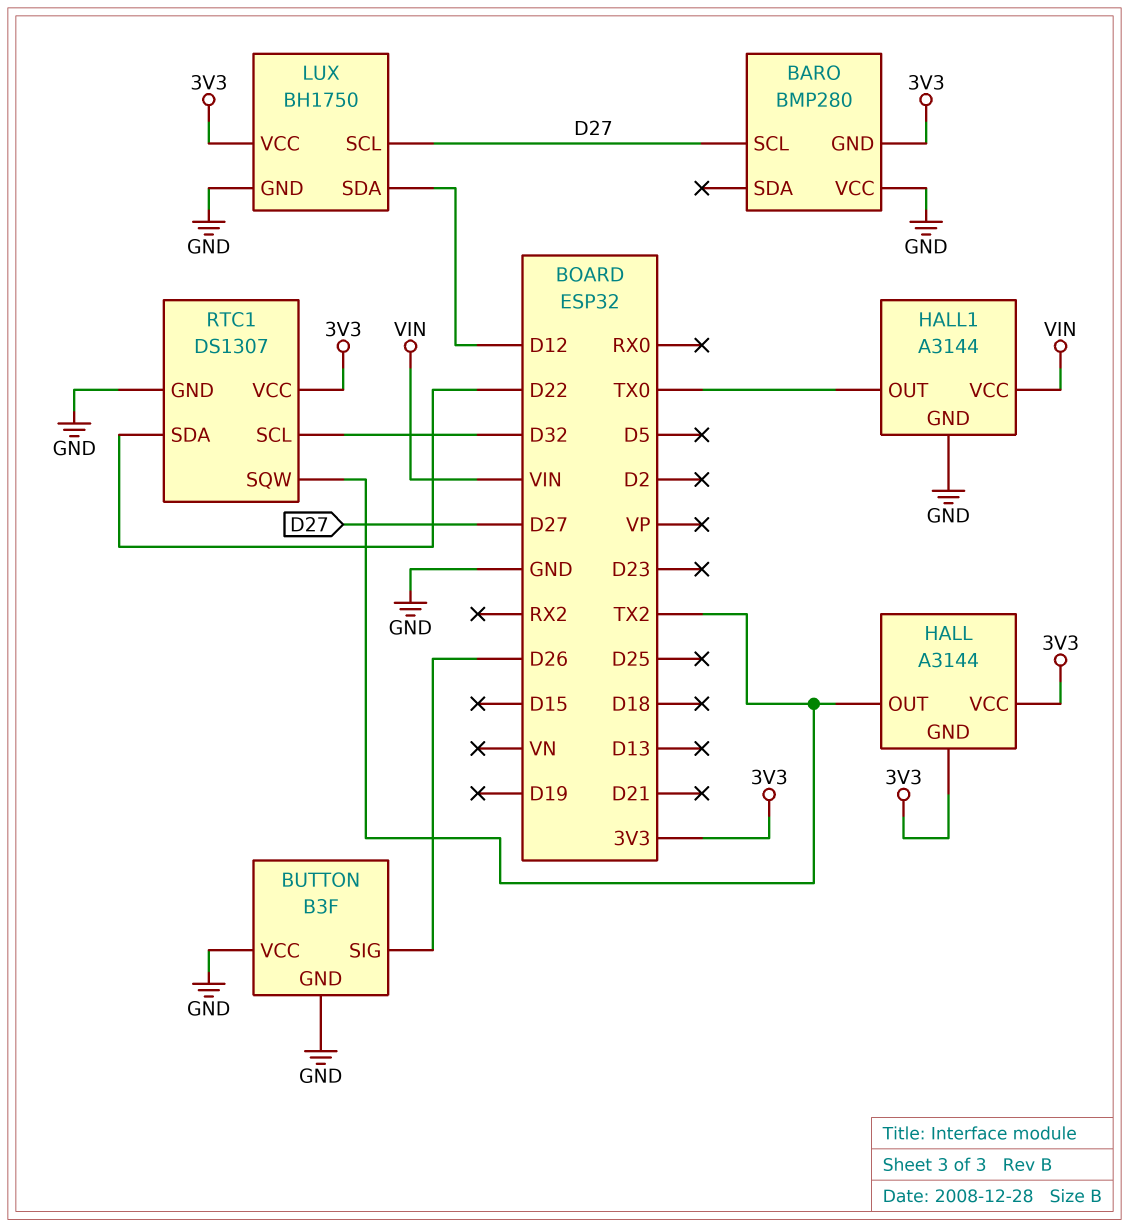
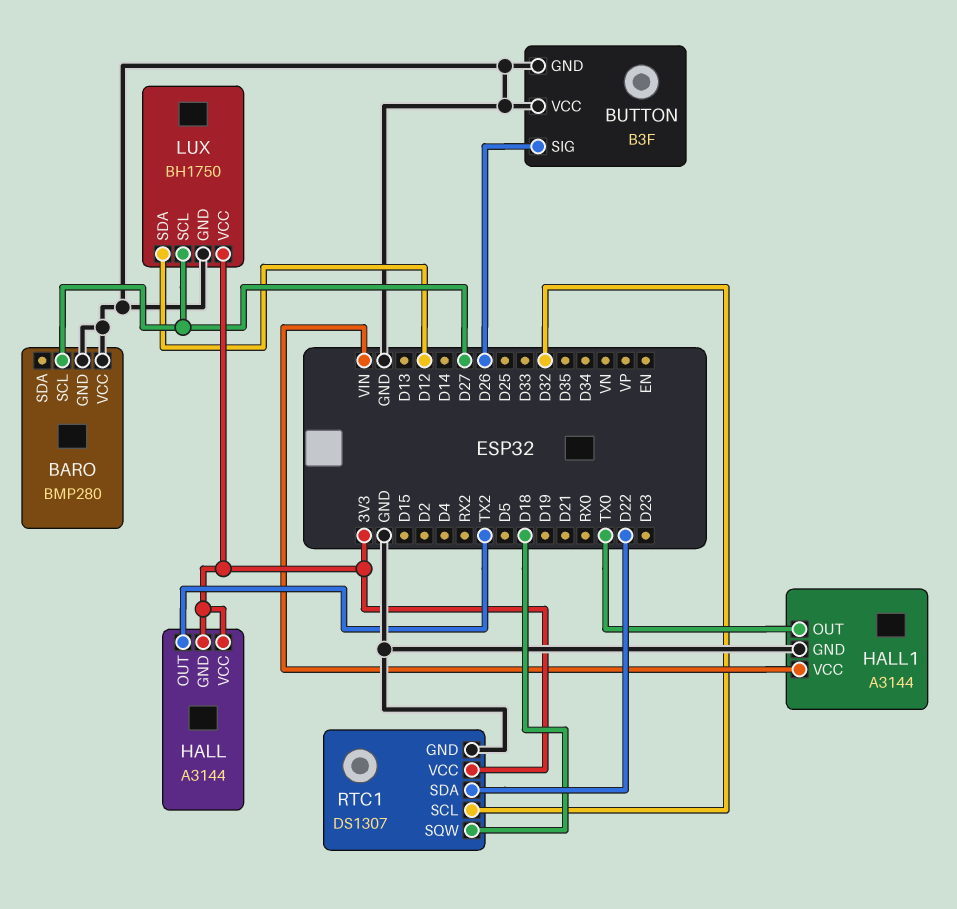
BARO pin GND: 3V3 -> GND
RTC1 pin SQW: TX2 -> D18

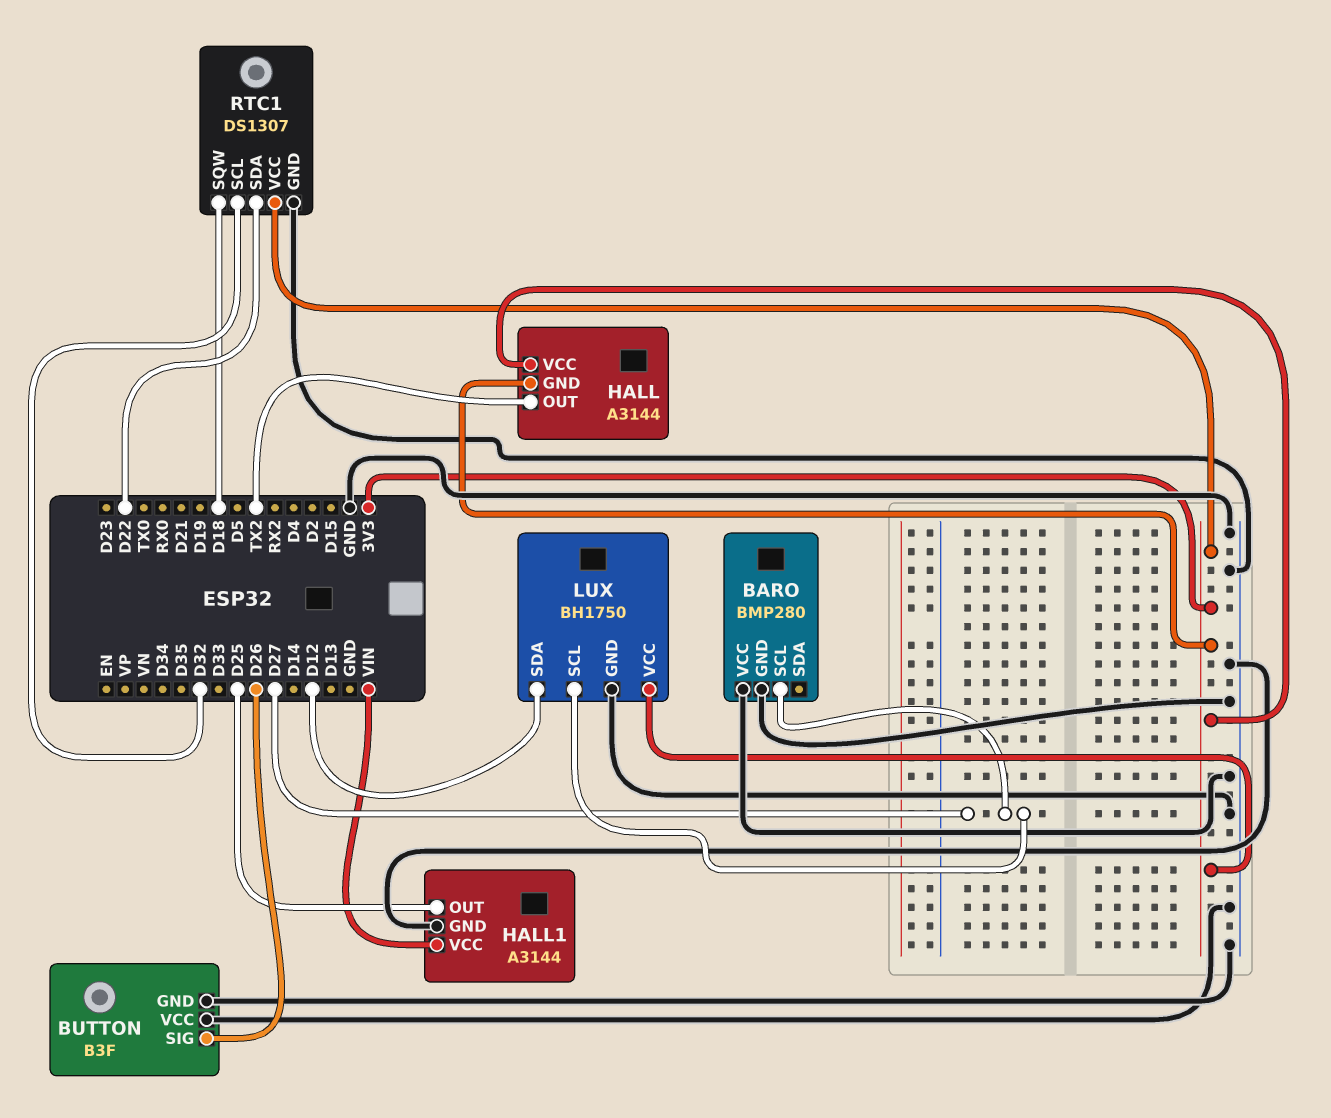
HALL1 pin OUT: TX0 -> D25

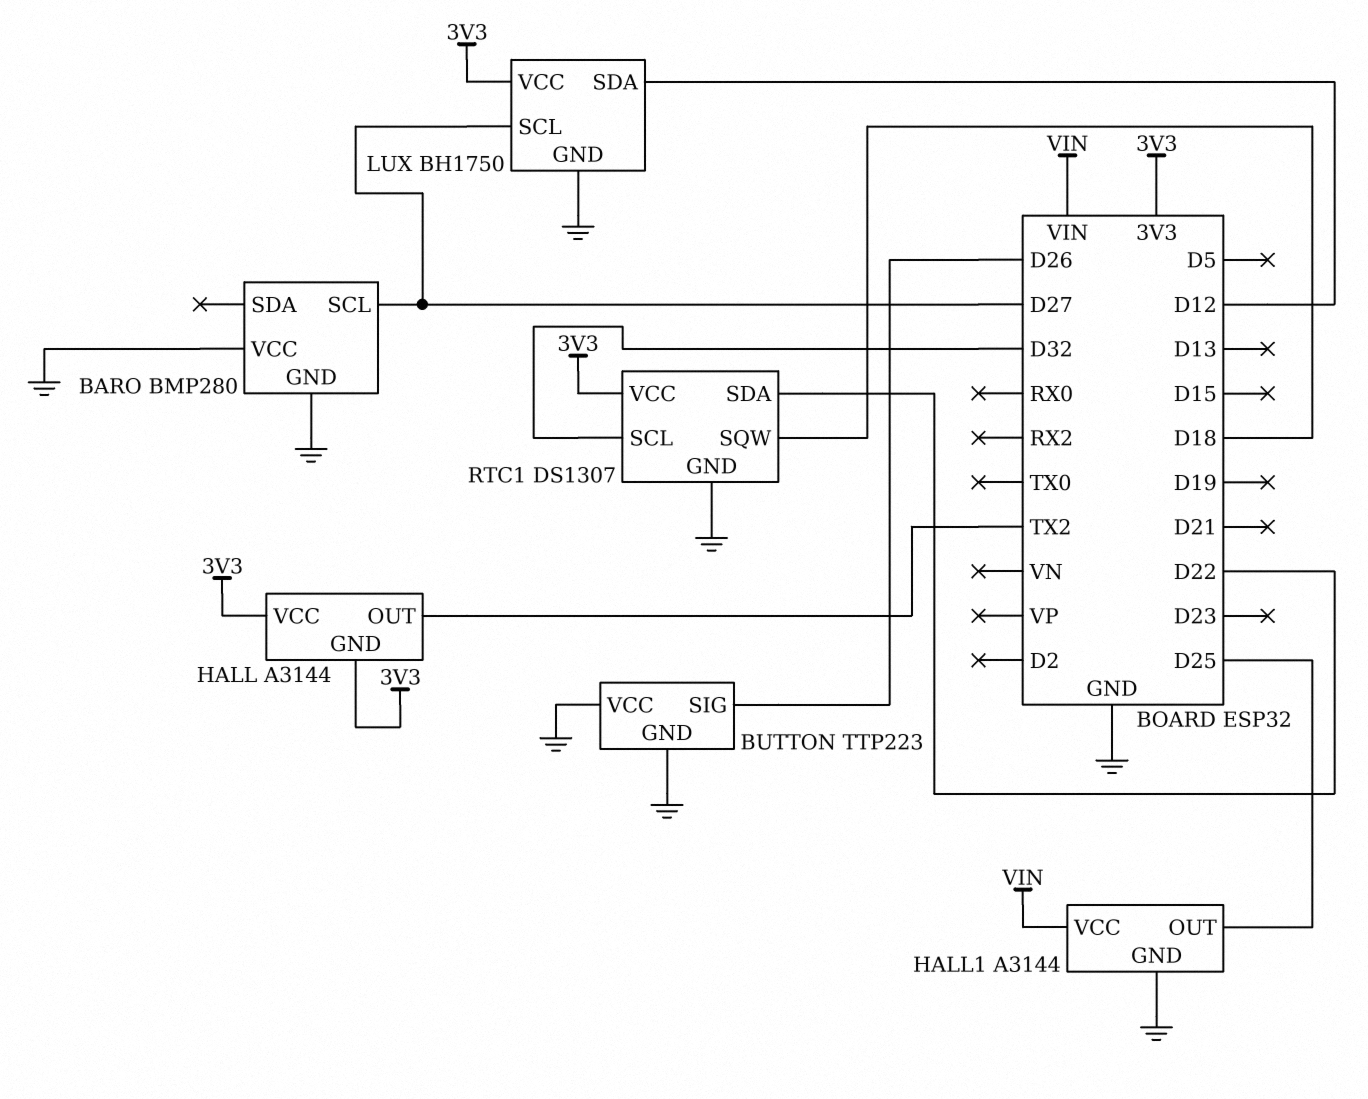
BUTTON: B3F -> TTP223

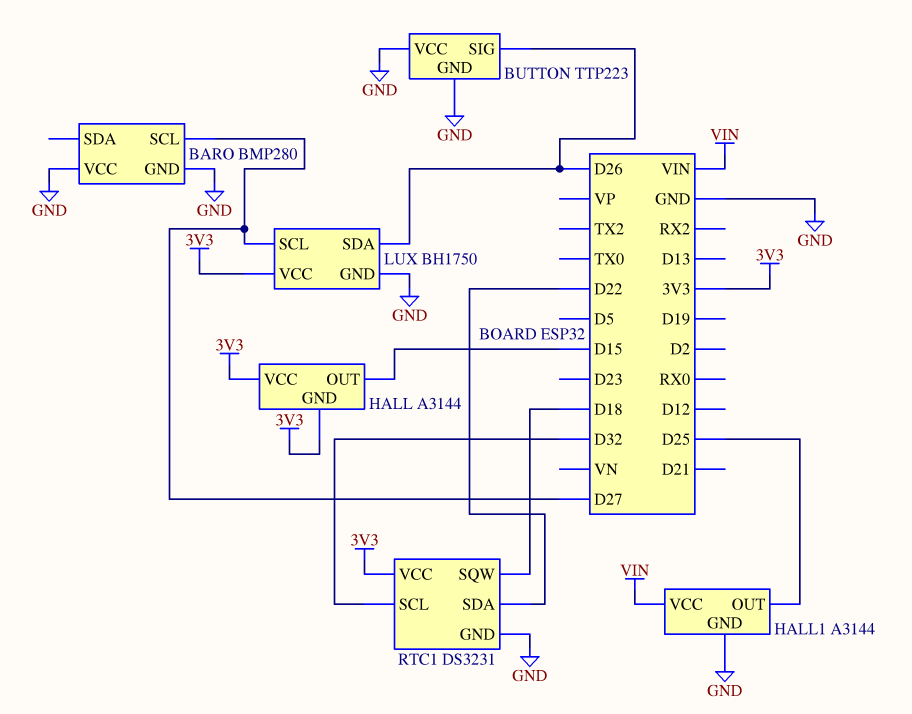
HALL pin OUT: TX2 -> D15
LUX pin SDA: D12 -> D26
RTC1: DS1307 -> DS3231

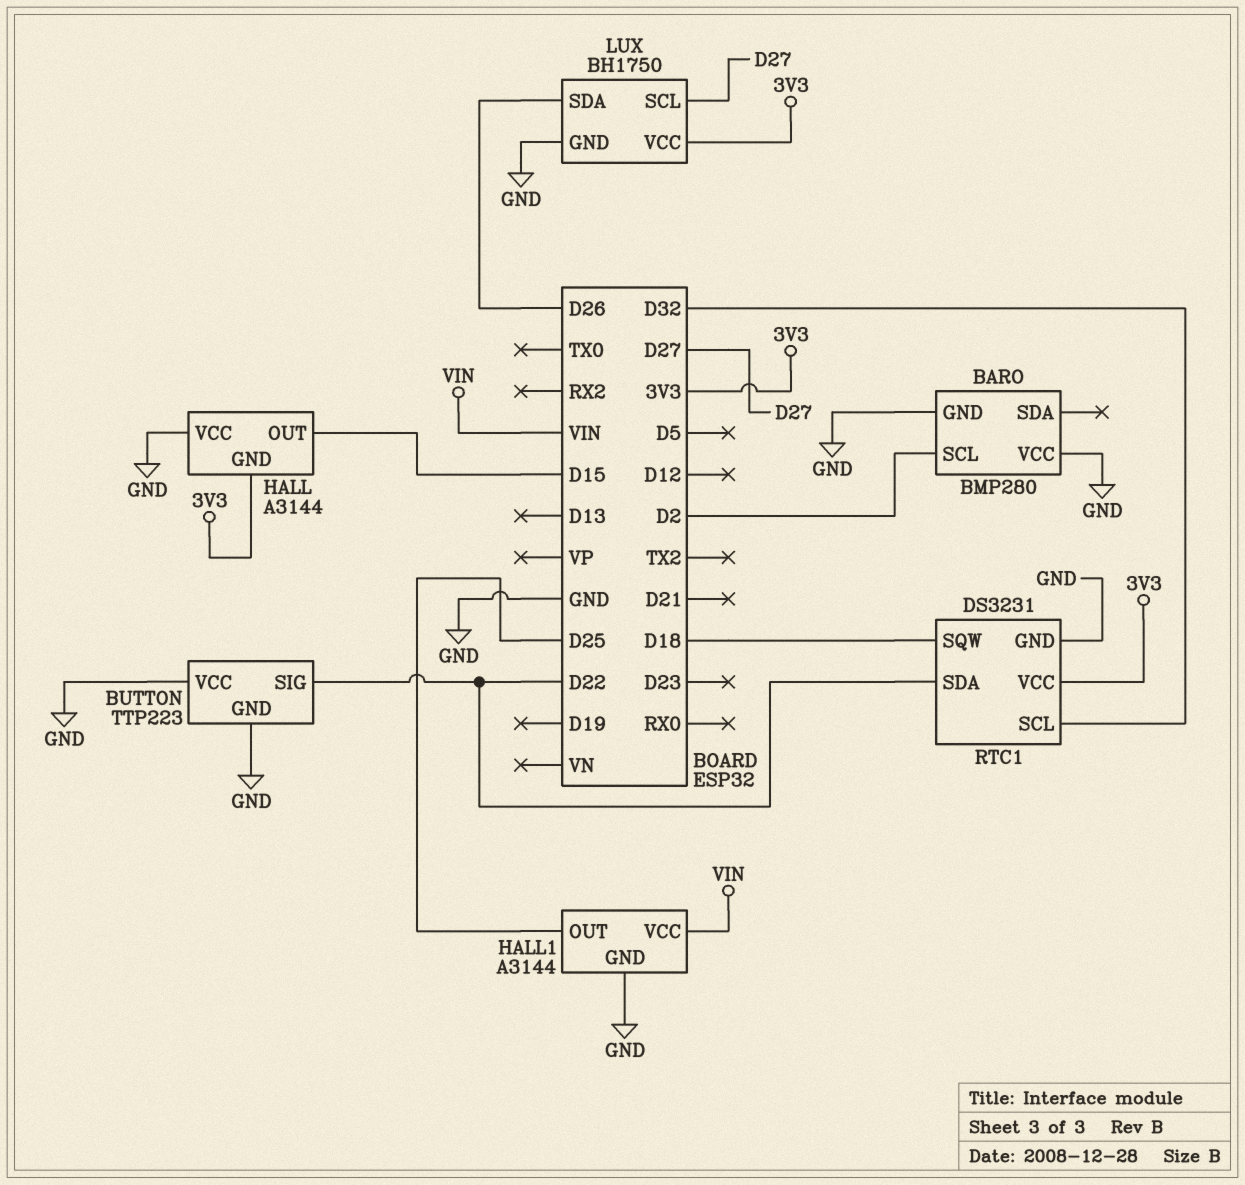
BARO pin SCL: D27 -> D2
BUTTON pin SIG: D26 -> D22
HALL pin VCC: 3V3 -> GND

